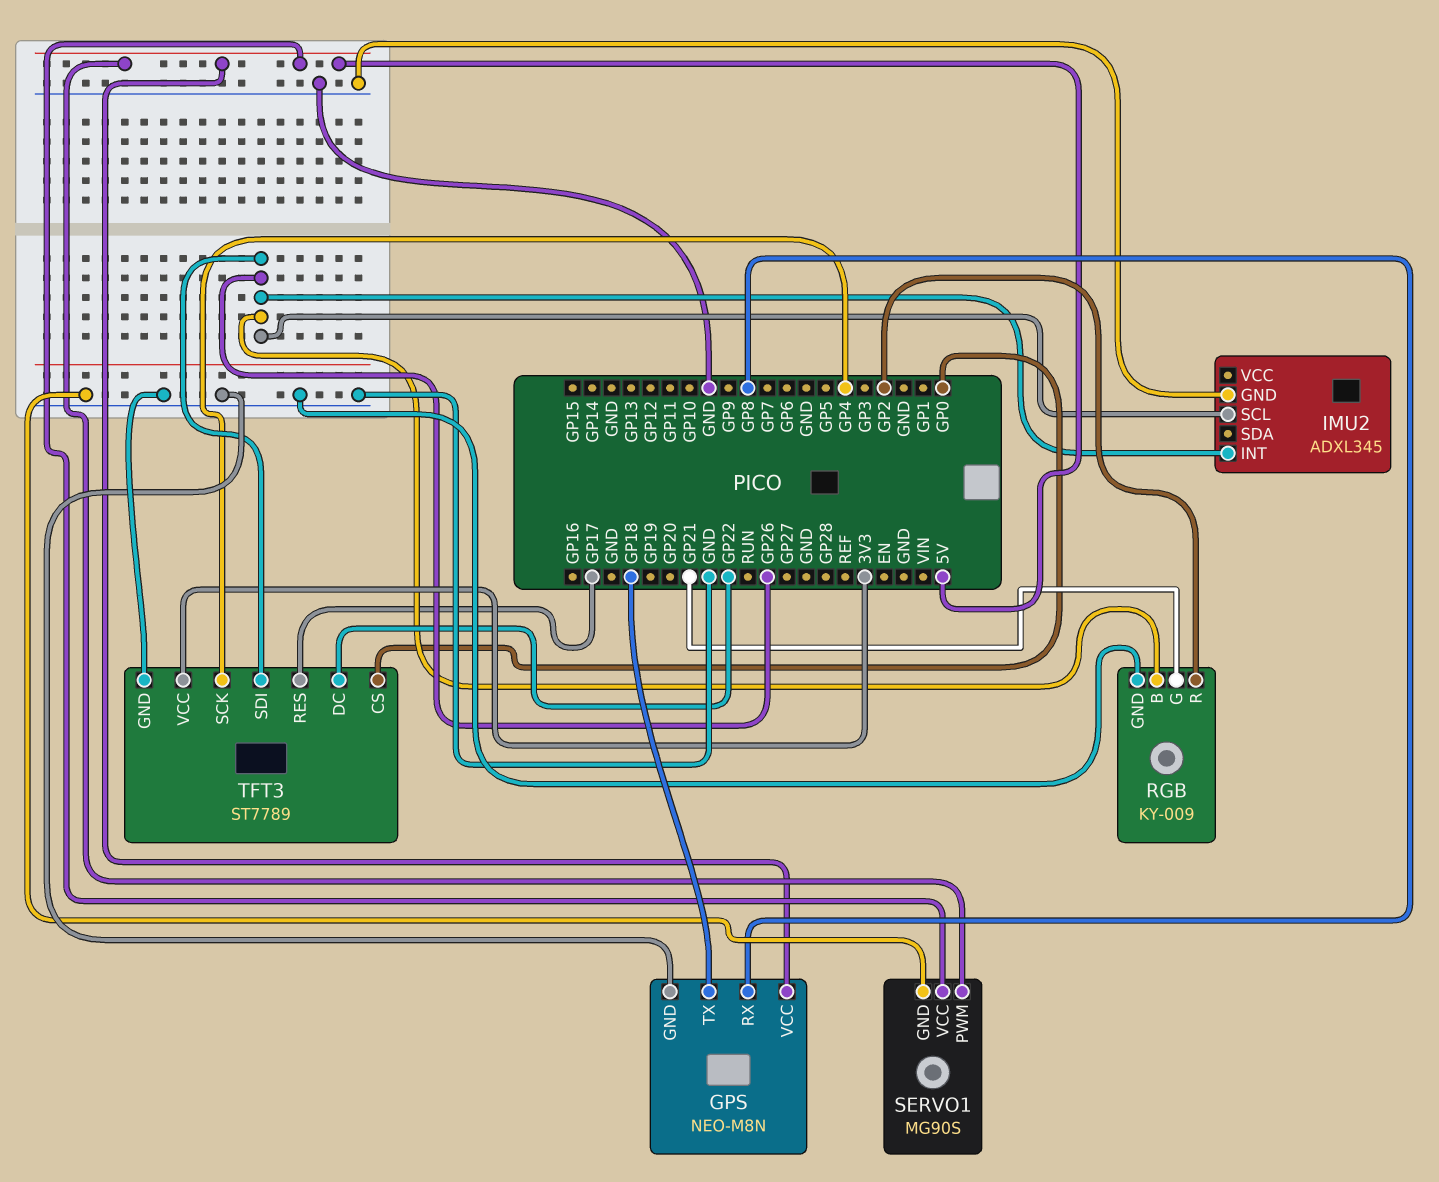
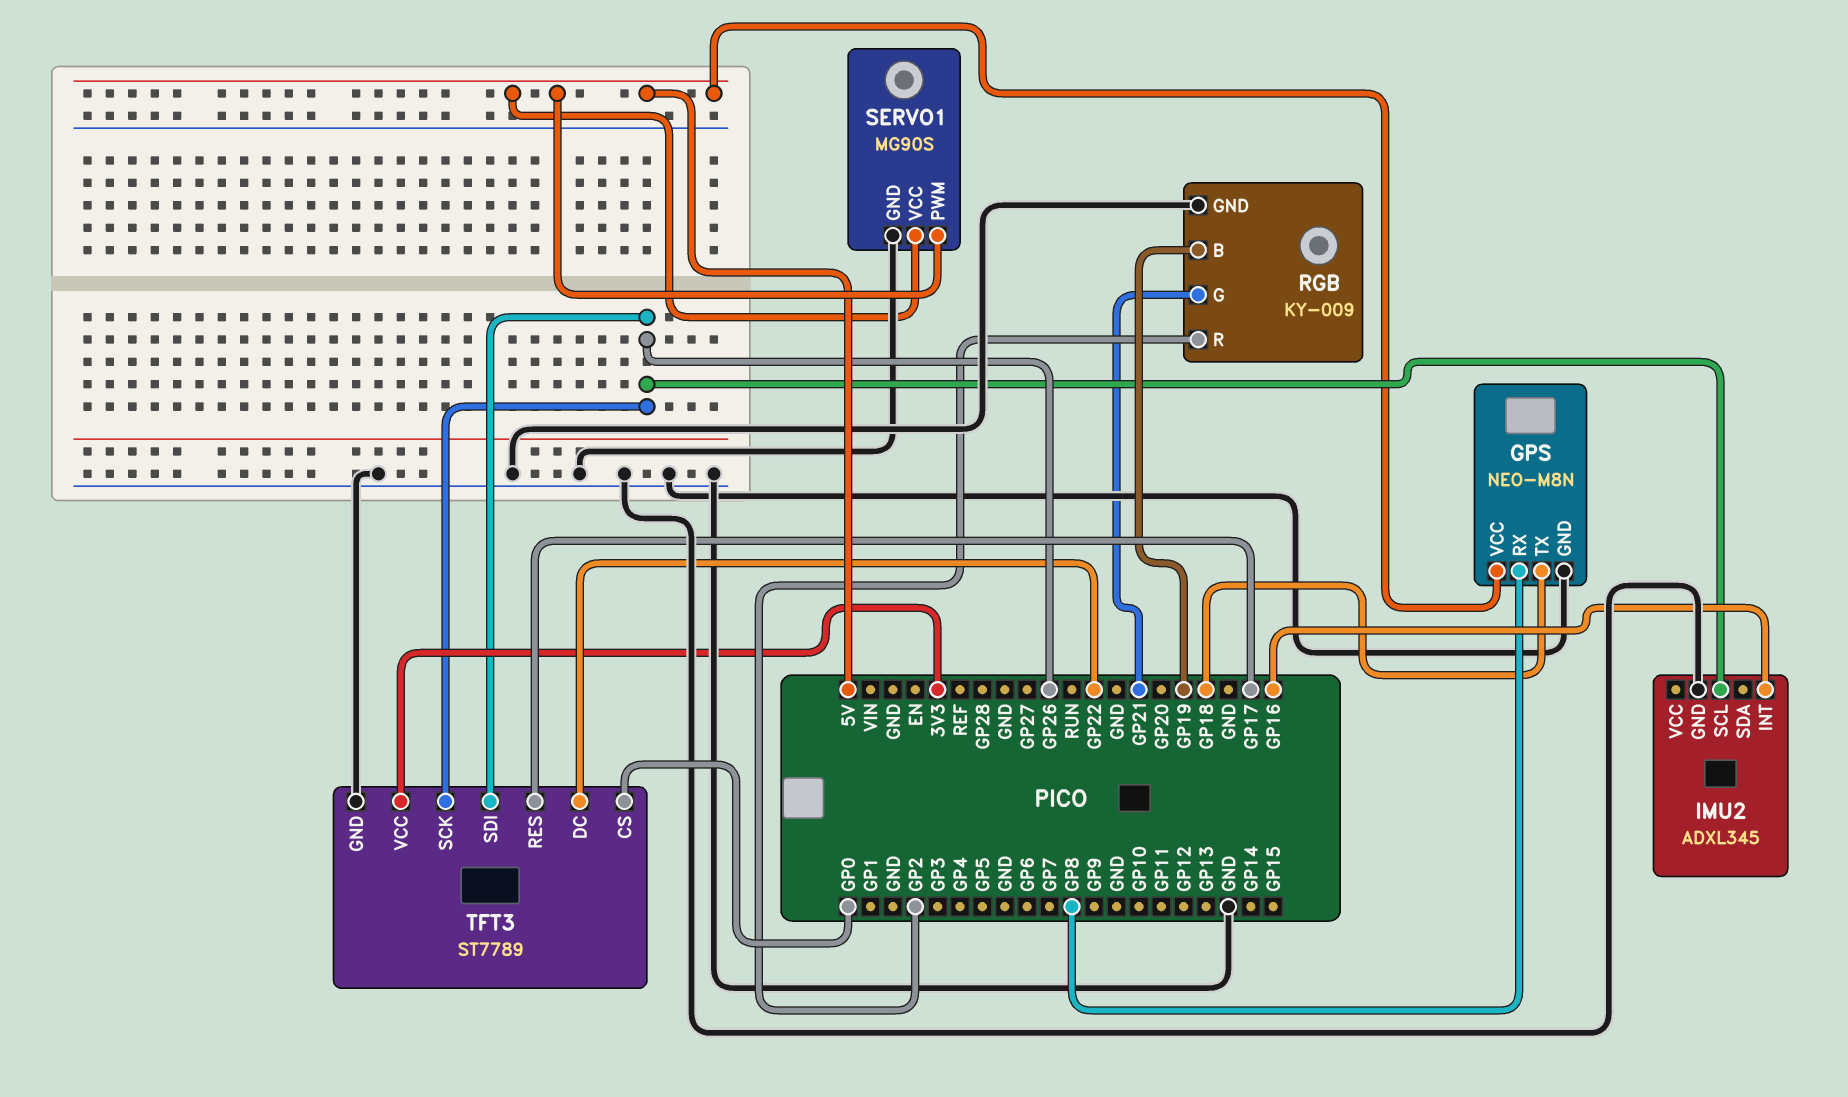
IMU2 pin INT: GP26 -> GP16
RGB pin B: GP26 -> GP19
TFT3 pin SCK: GP4 -> GP26

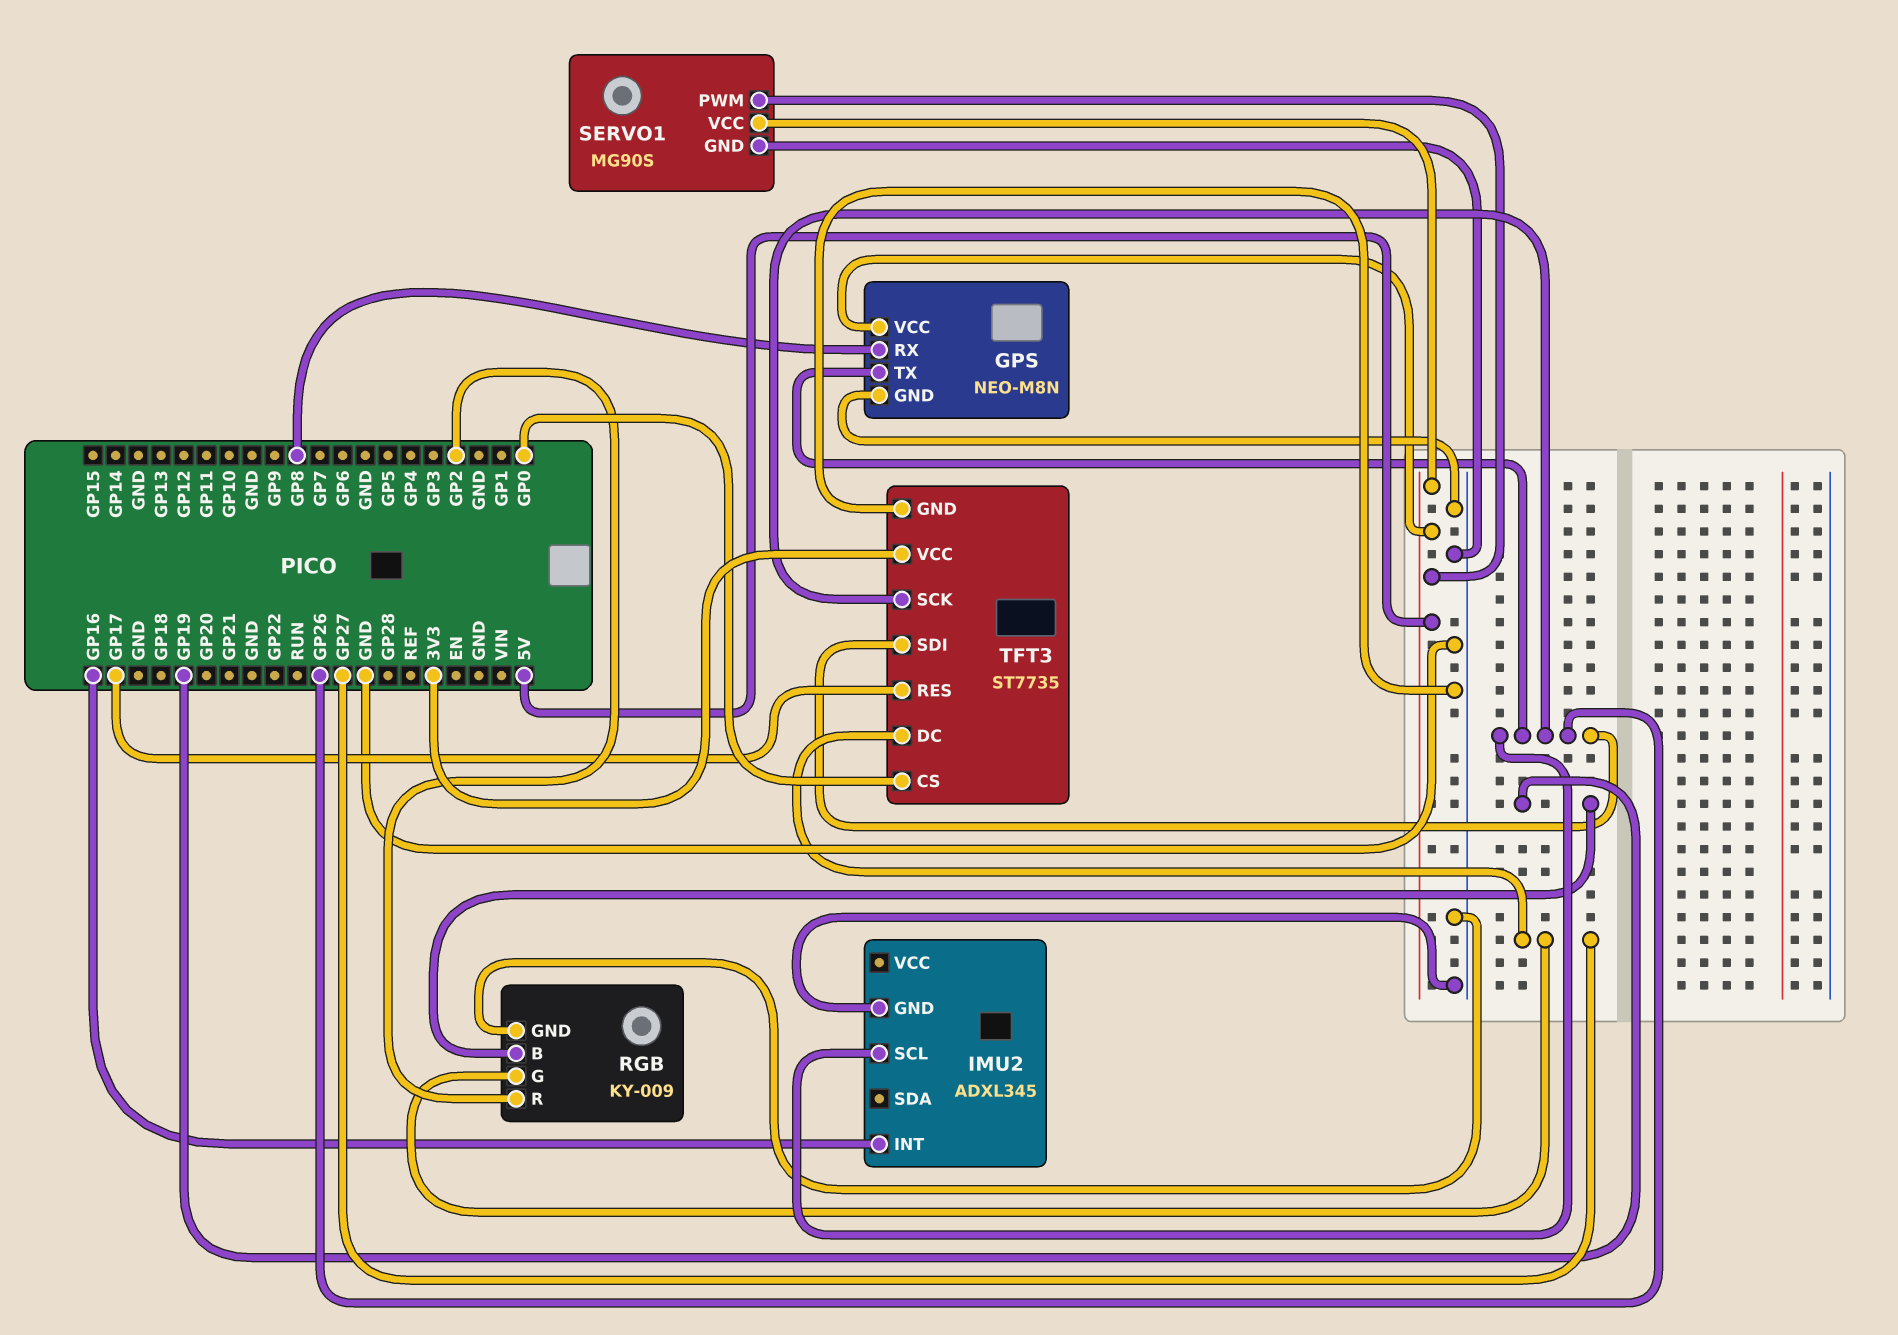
GPS pin TX: GP18 -> GP26
RGB pin G: GP21 -> GP27
TFT3: ST7789 -> ST7735
TFT3 pin DC: GP22 -> GP27

